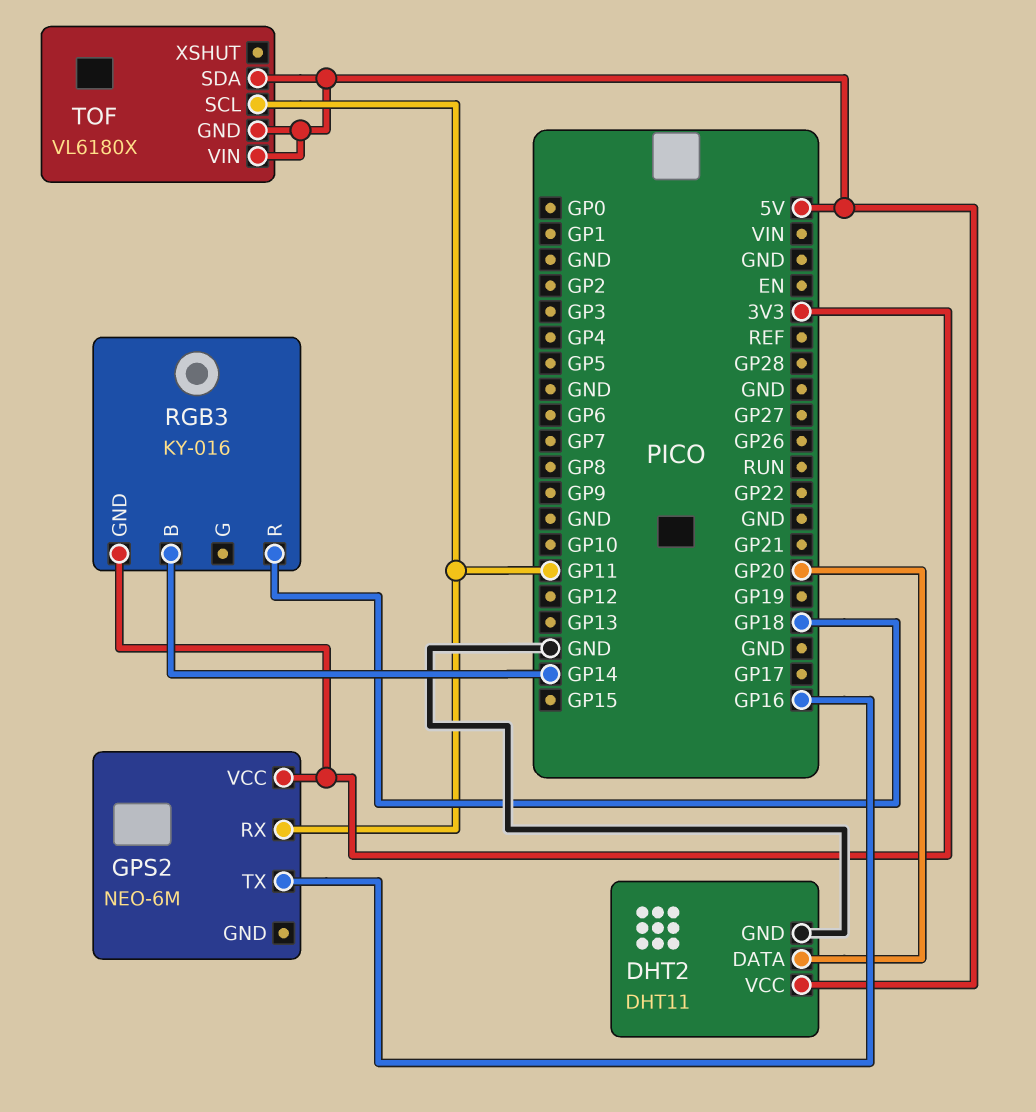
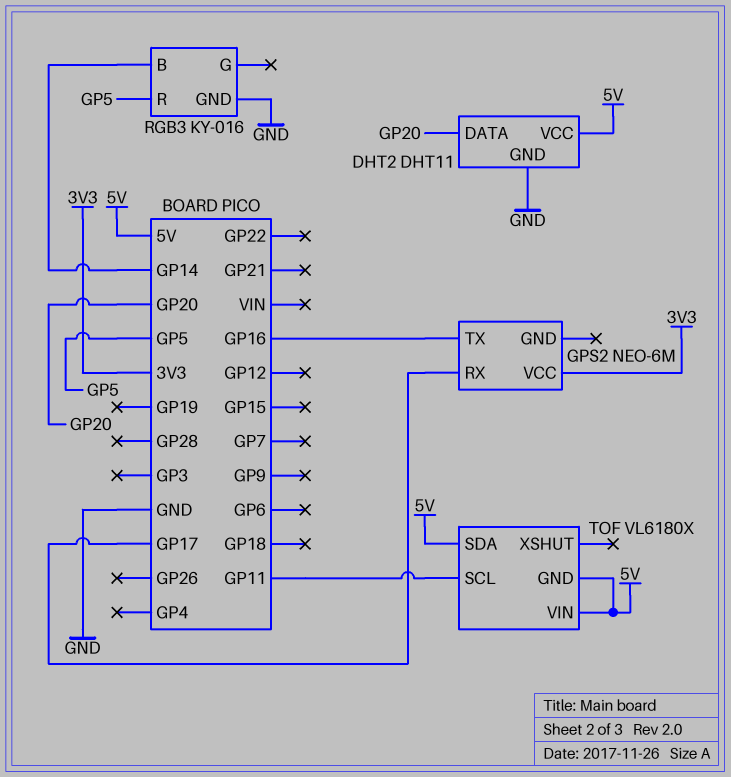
GPS2 pin RX: GP11 -> GP17
RGB3 pin GND: 3V3 -> GND
RGB3 pin R: GP18 -> GP5

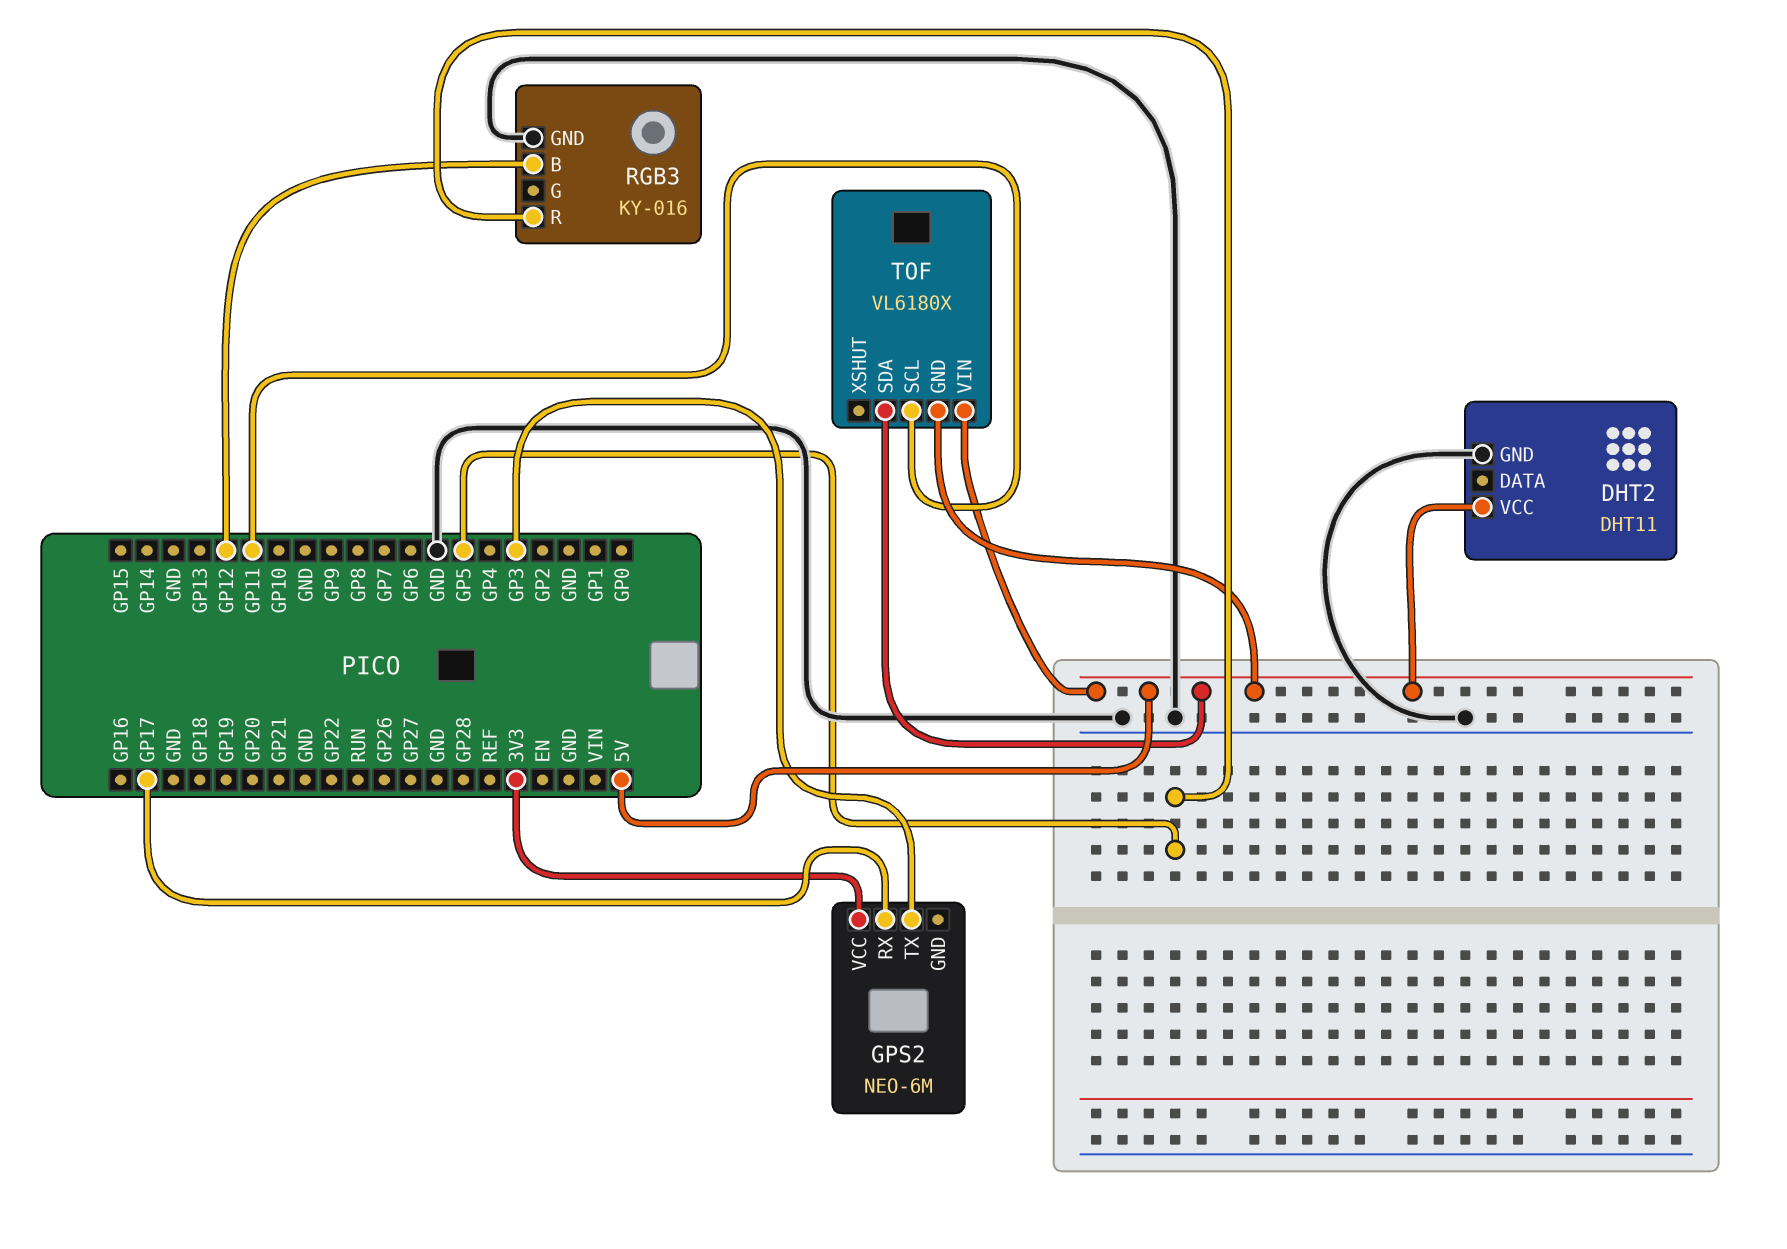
DHT2 pin DATA: GP20 -> none
GPS2 pin TX: GP16 -> GP3
RGB3 pin B: GP14 -> GP12

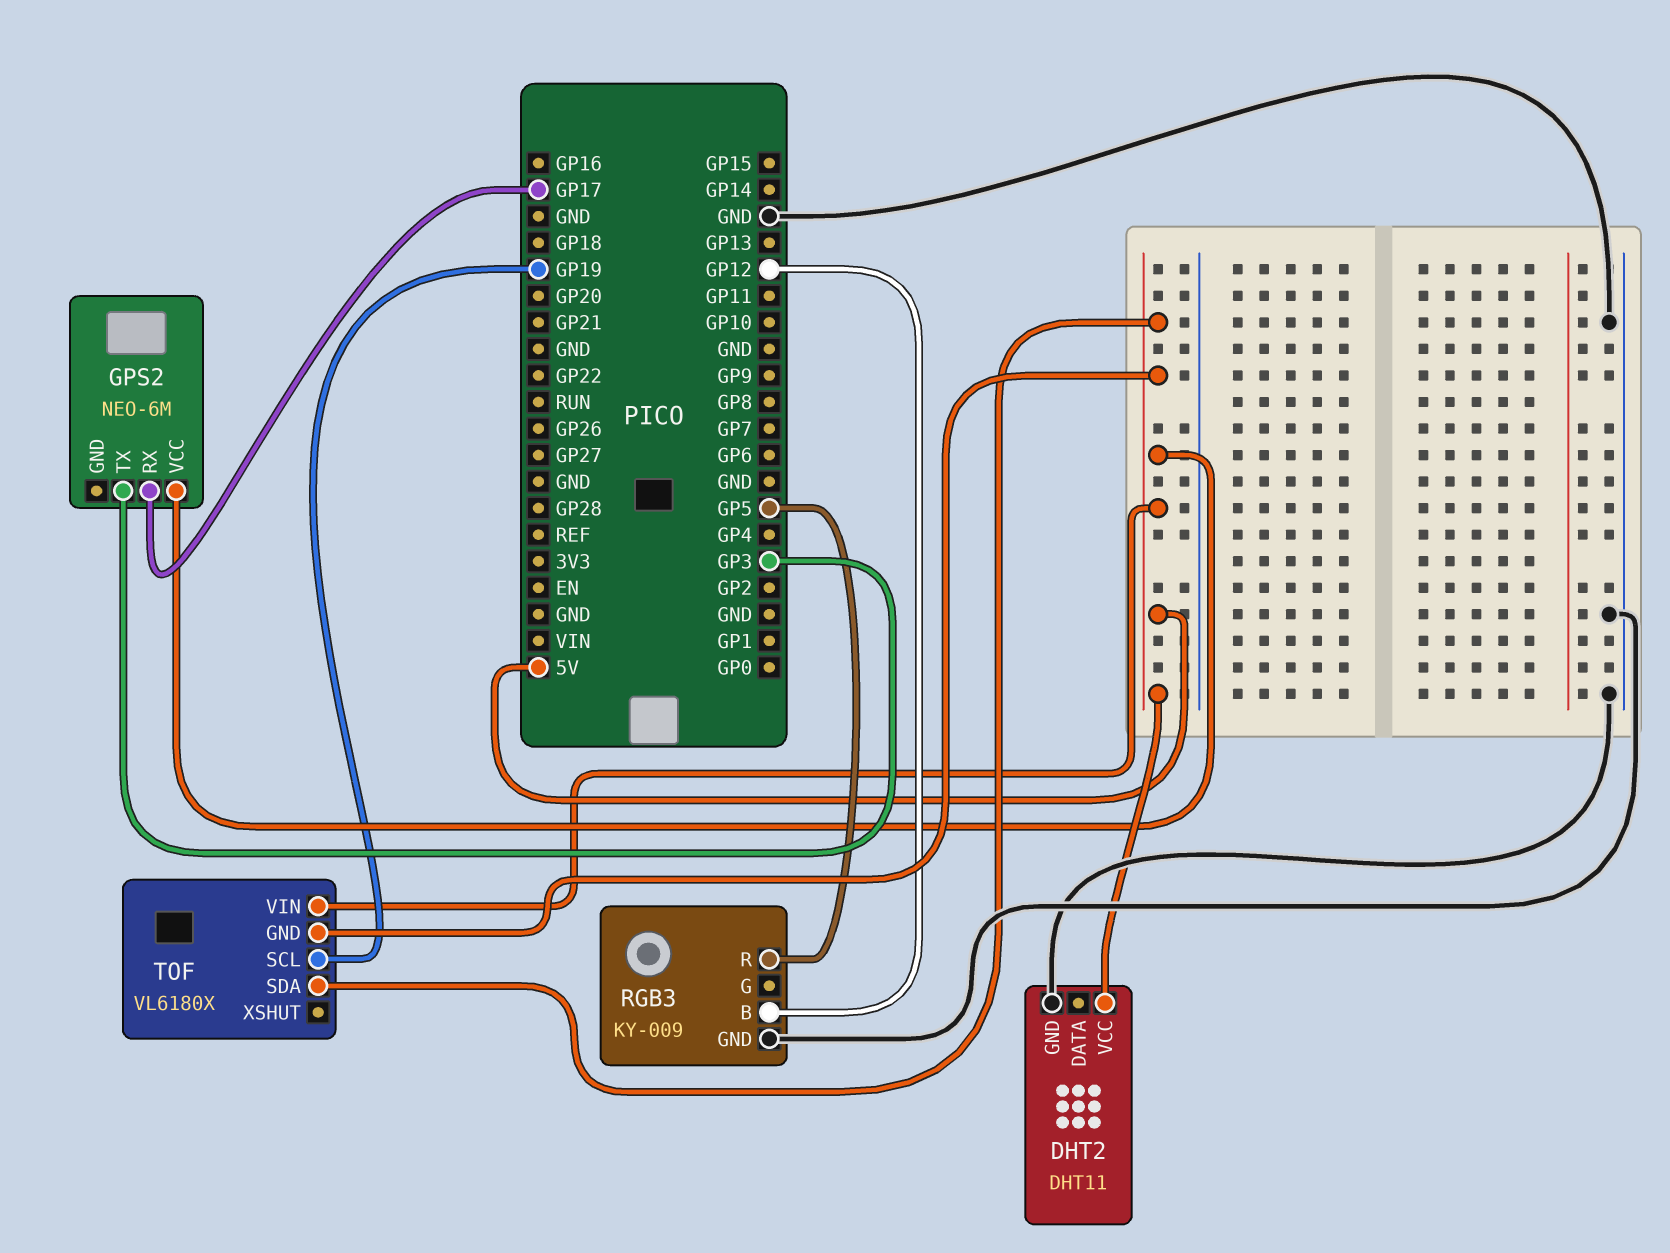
GPS2 pin VCC: 3V3 -> 5V
RGB3: KY-016 -> KY-009
TOF pin SCL: GP11 -> GP19

